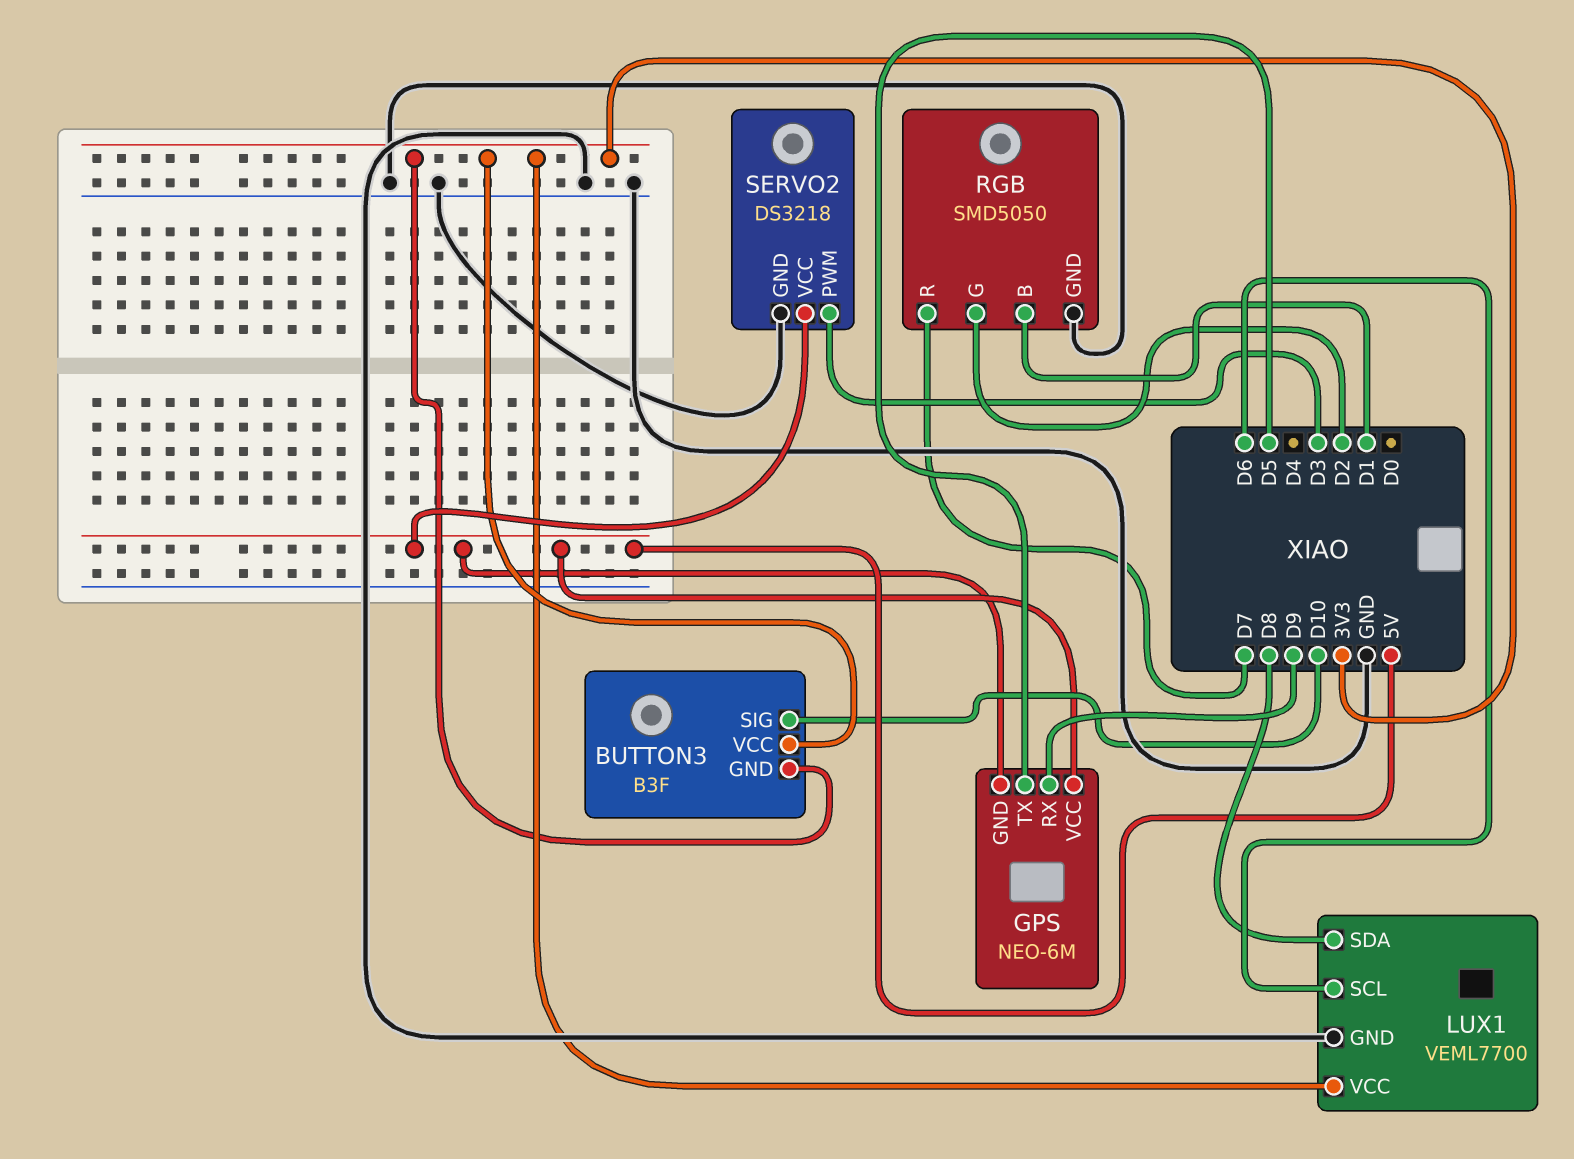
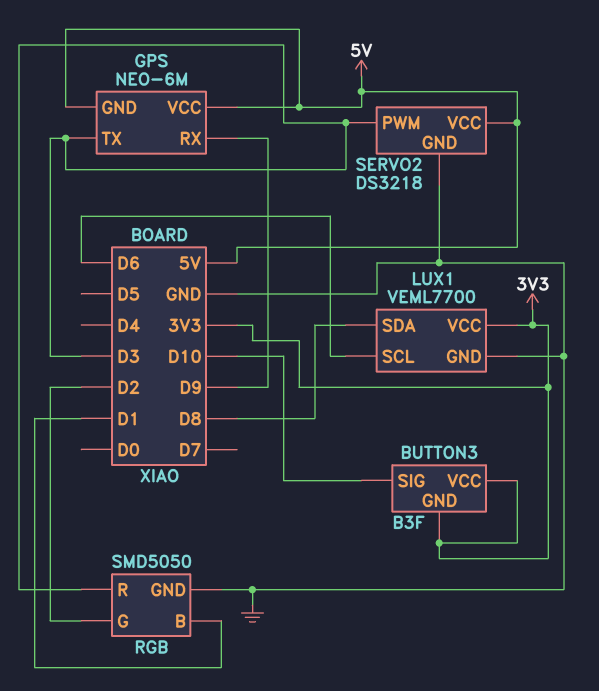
GPS pin TX: D5 -> D3
RGB pin R: D7 -> D3

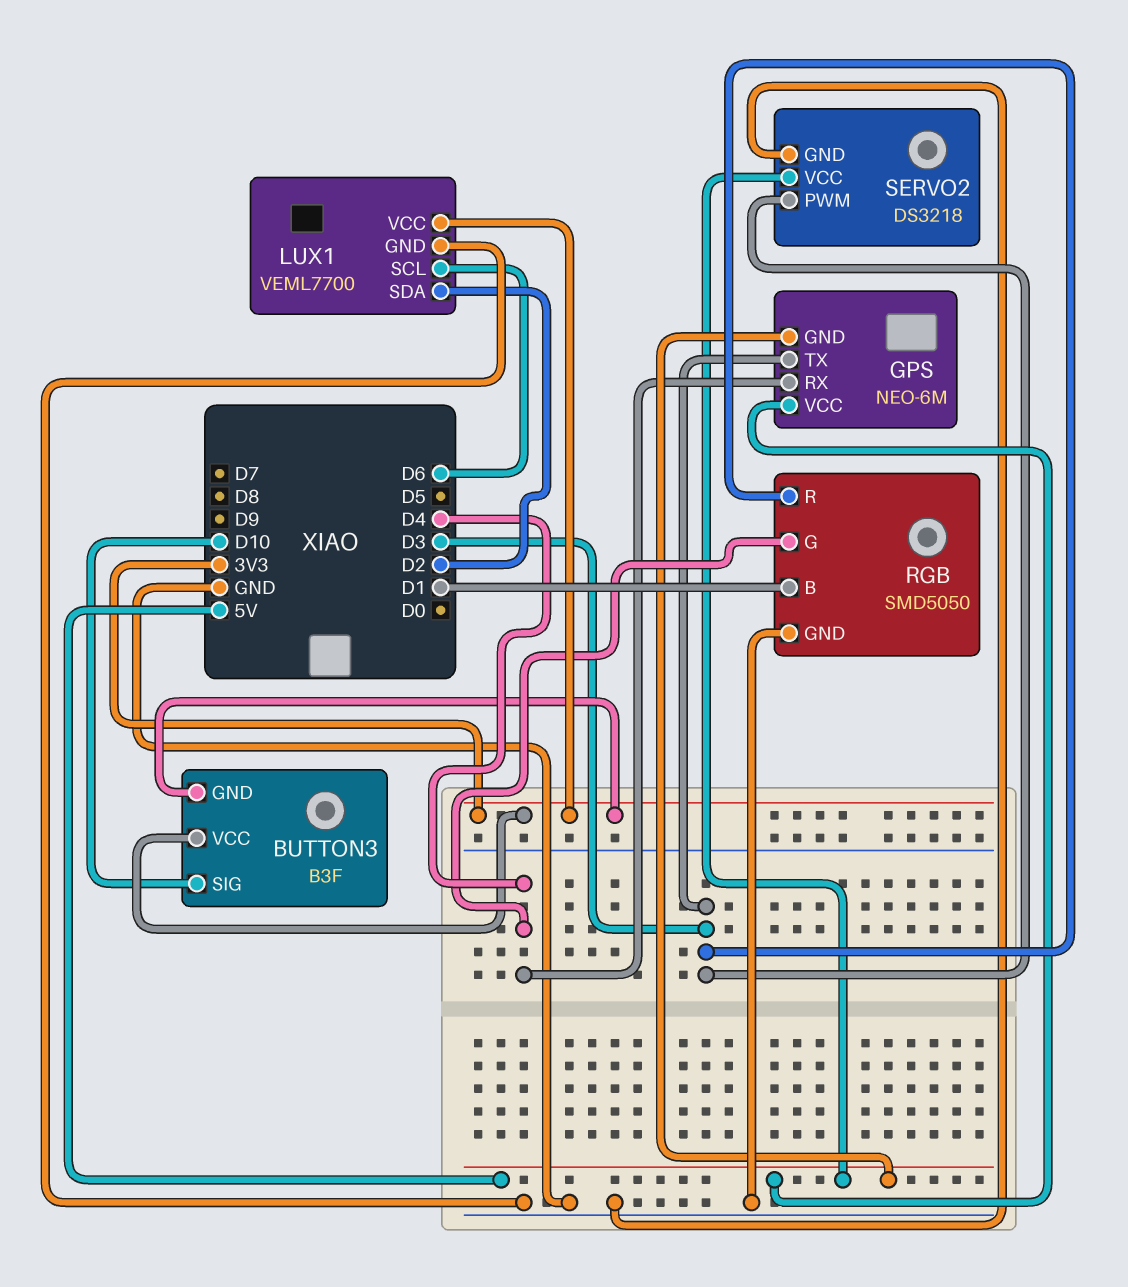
GPS pin RX: D9 -> D4
LUX1 pin SDA: D8 -> D2
RGB pin G: D2 -> D4

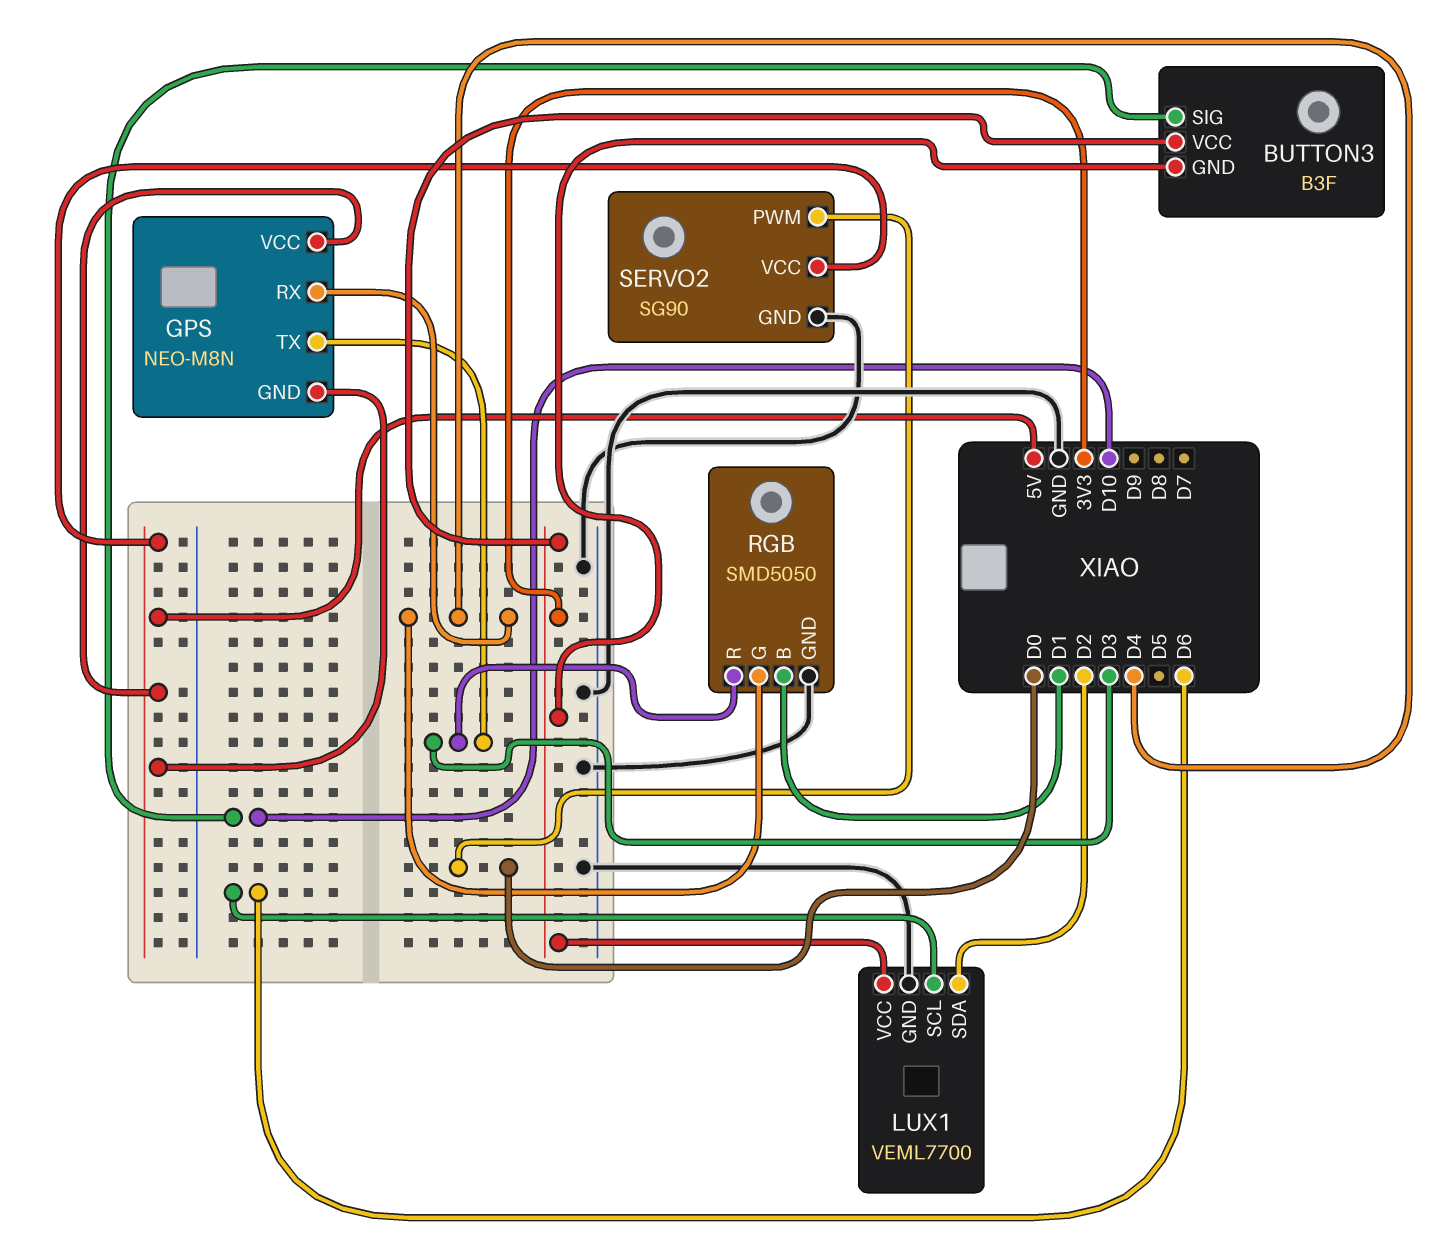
GPS: NEO-6M -> NEO-M8N
SERVO2: DS3218 -> SG90
SERVO2 pin PWM: D3 -> D0

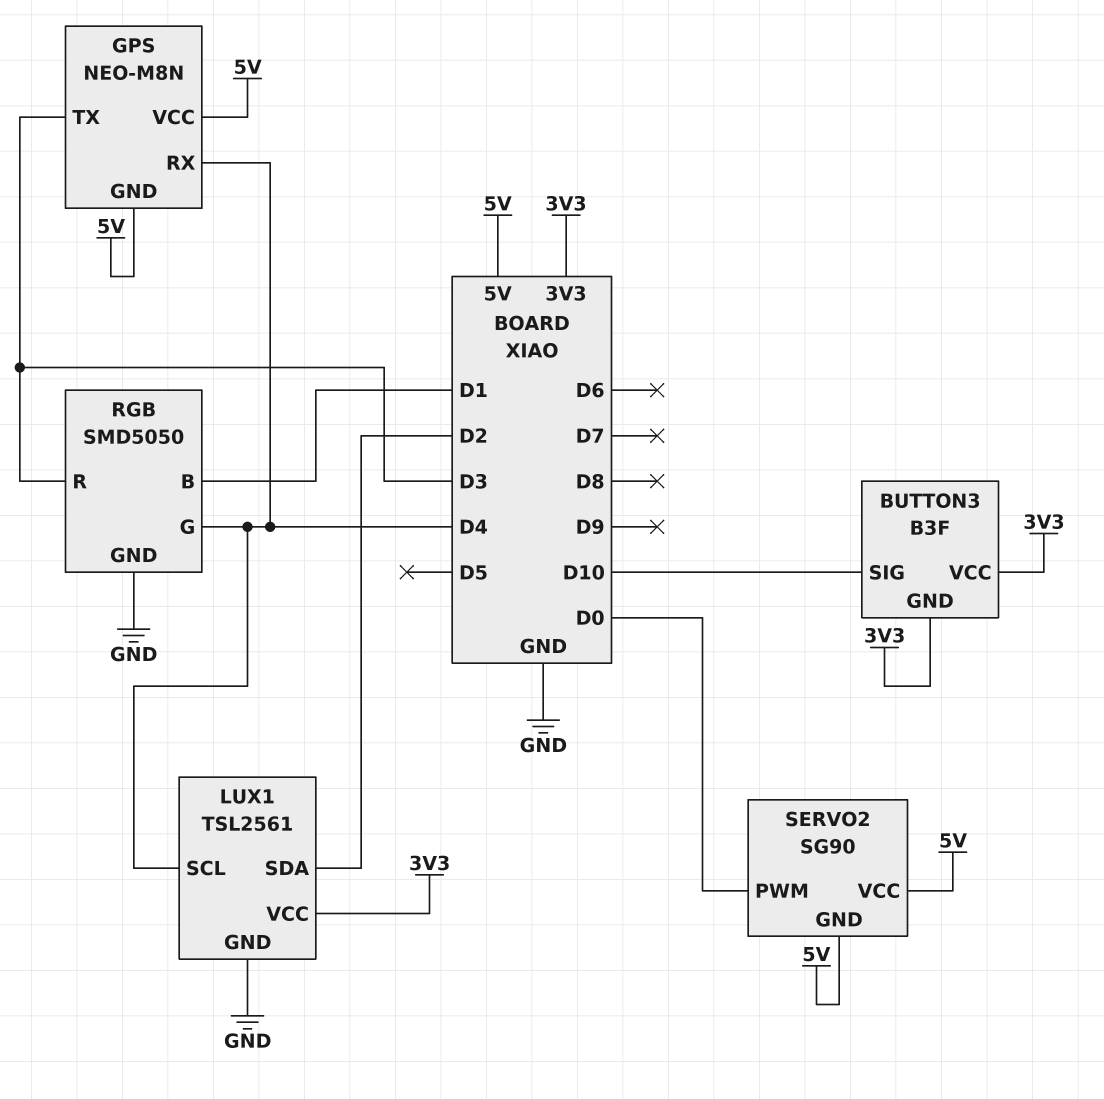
LUX1: VEML7700 -> TSL2561
LUX1 pin SCL: D6 -> D4
SERVO2 pin GND: GND -> 5V

